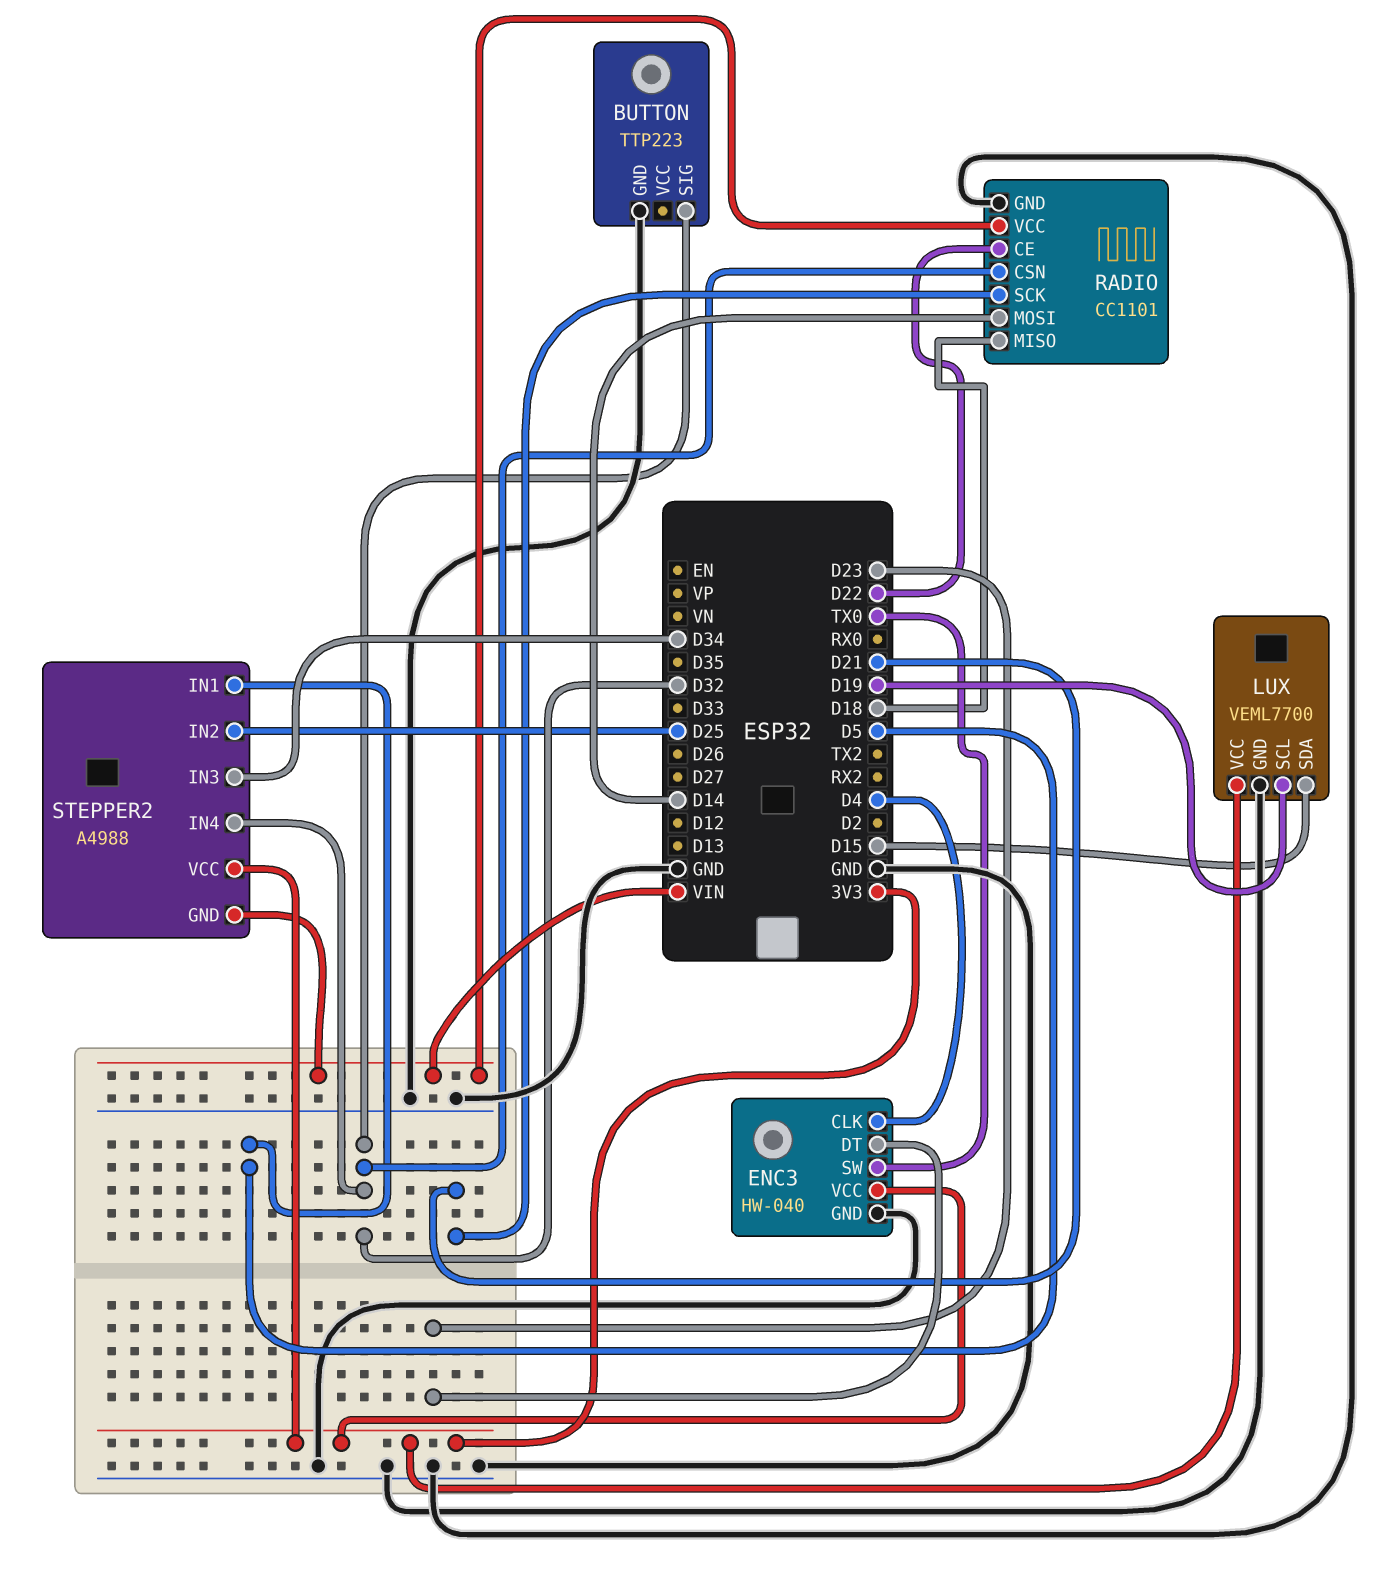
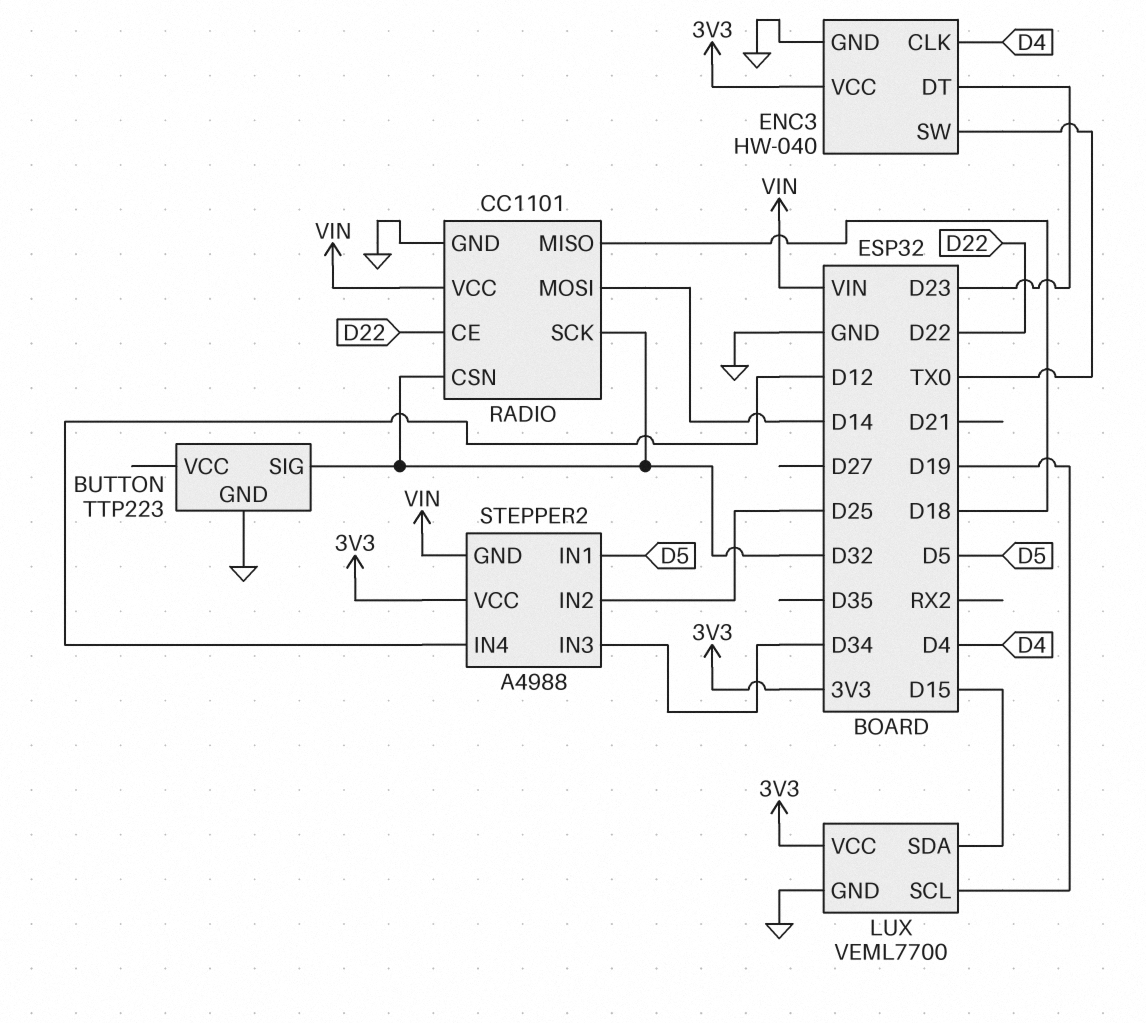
RADIO pin SCK: D21 -> D32
STEPPER2 pin IN4: D32 -> D12

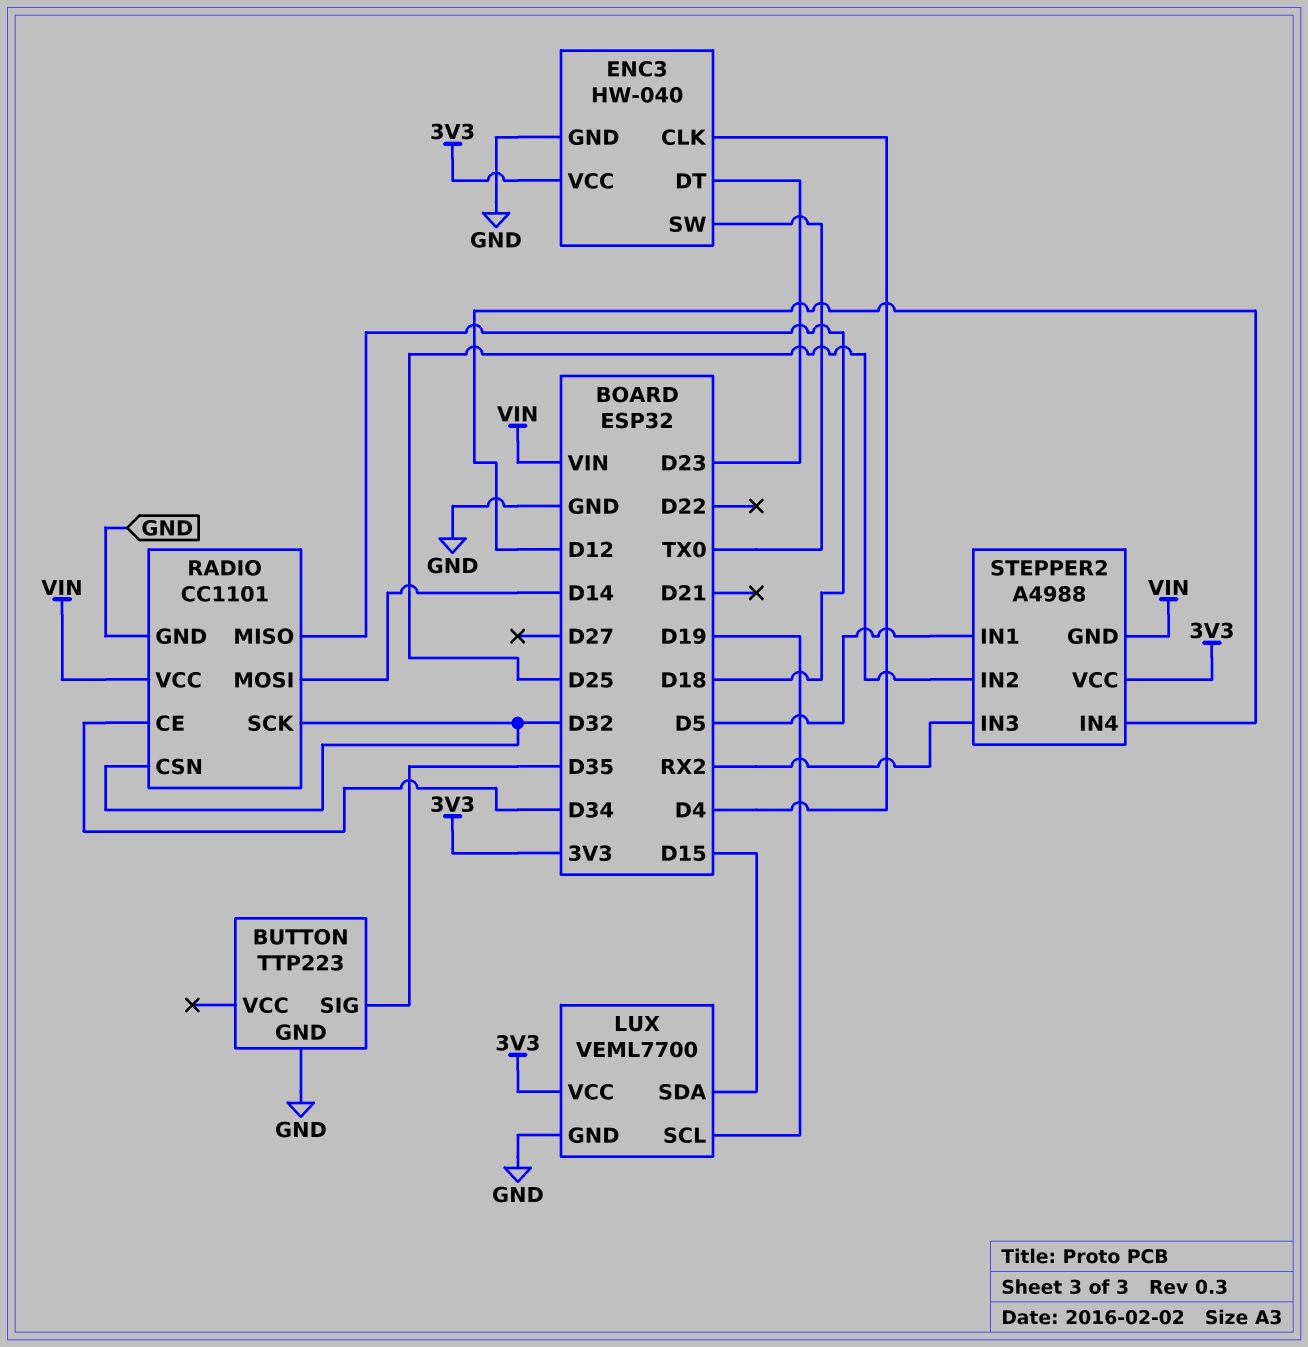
BUTTON pin SIG: D32 -> D35
RADIO pin CE: D22 -> D34
STEPPER2 pin IN3: D34 -> RX2

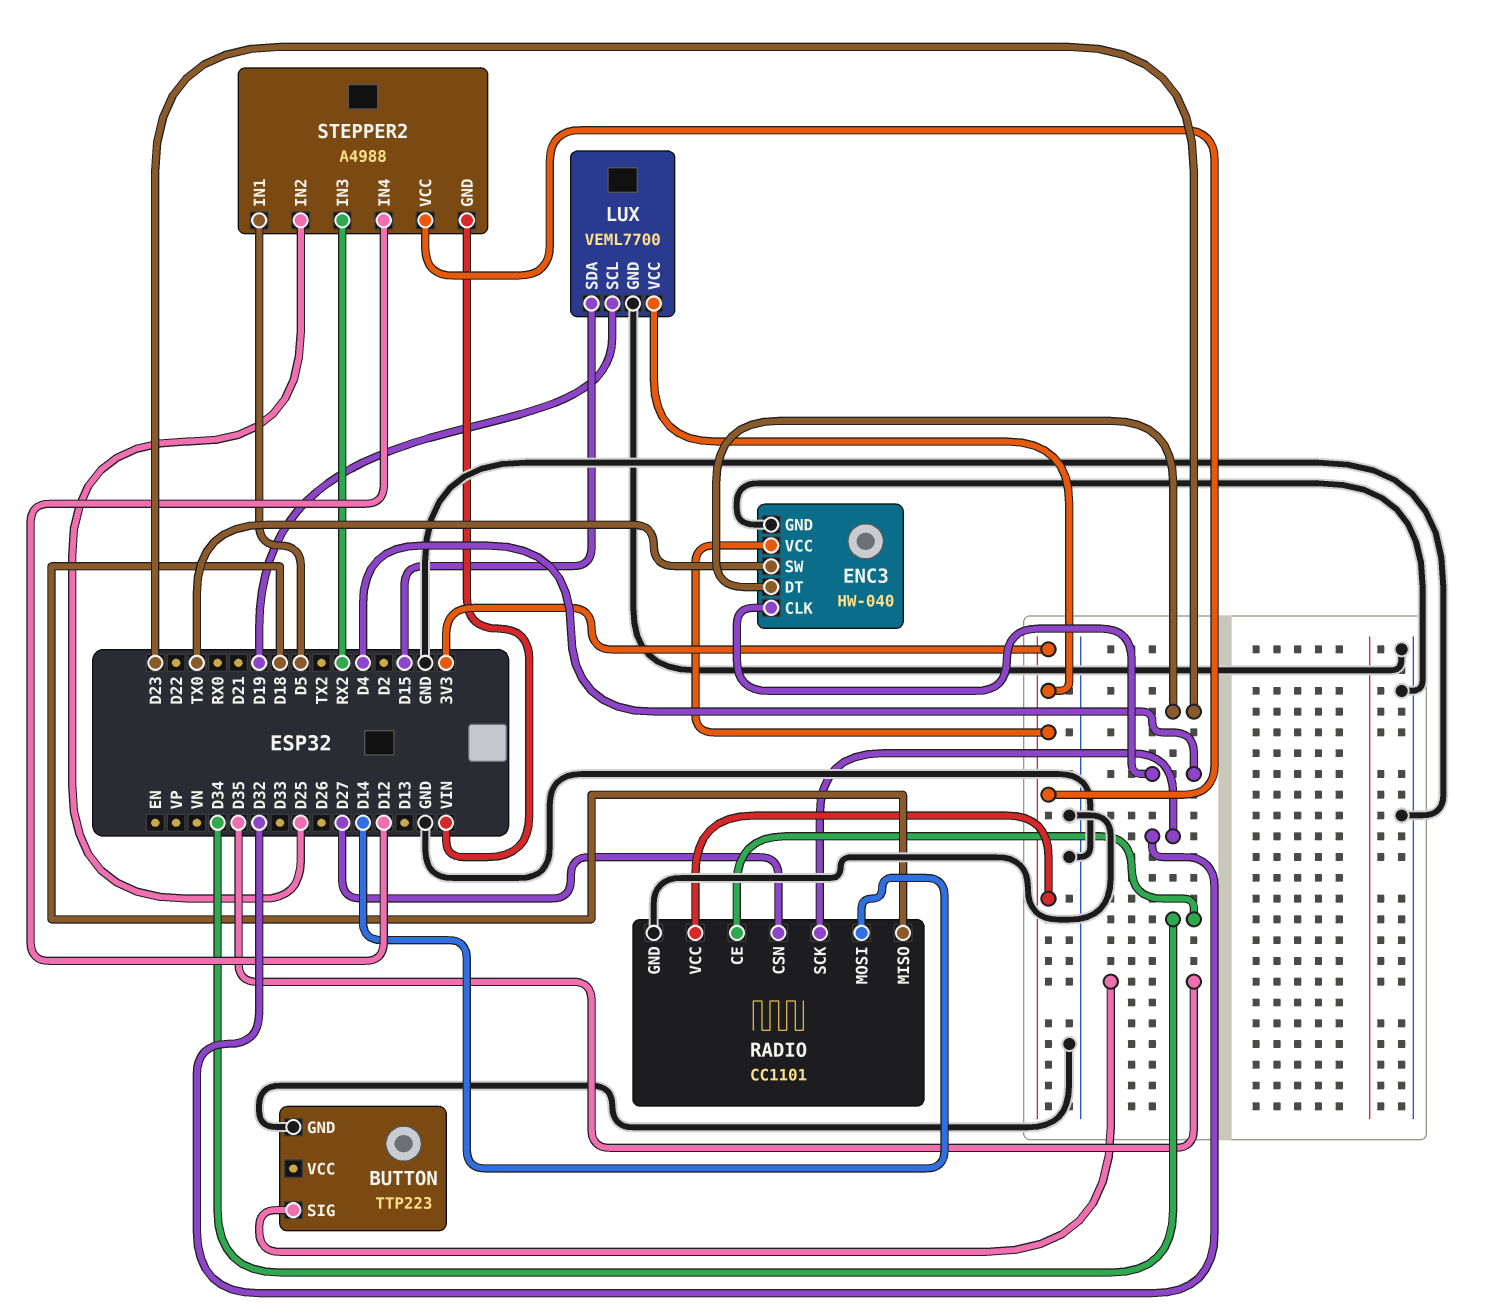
RADIO pin CSN: D32 -> D27
RADIO pin VCC: VIN -> 3V3

